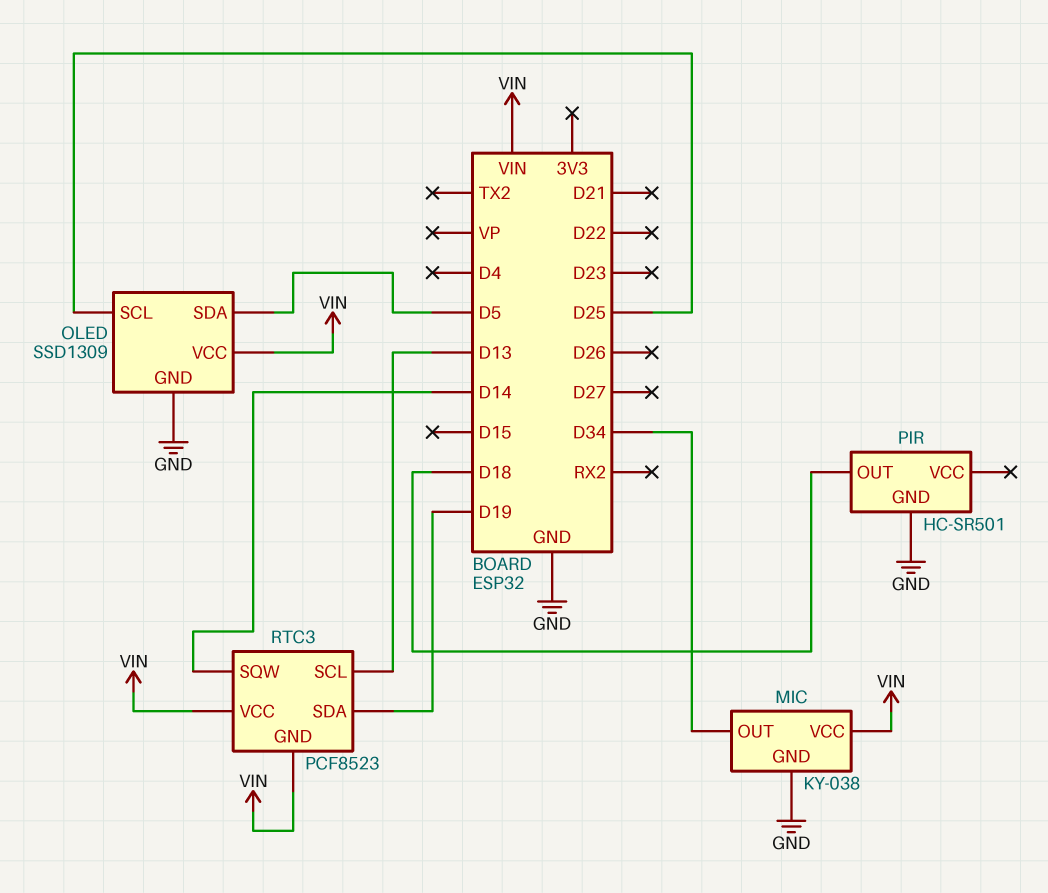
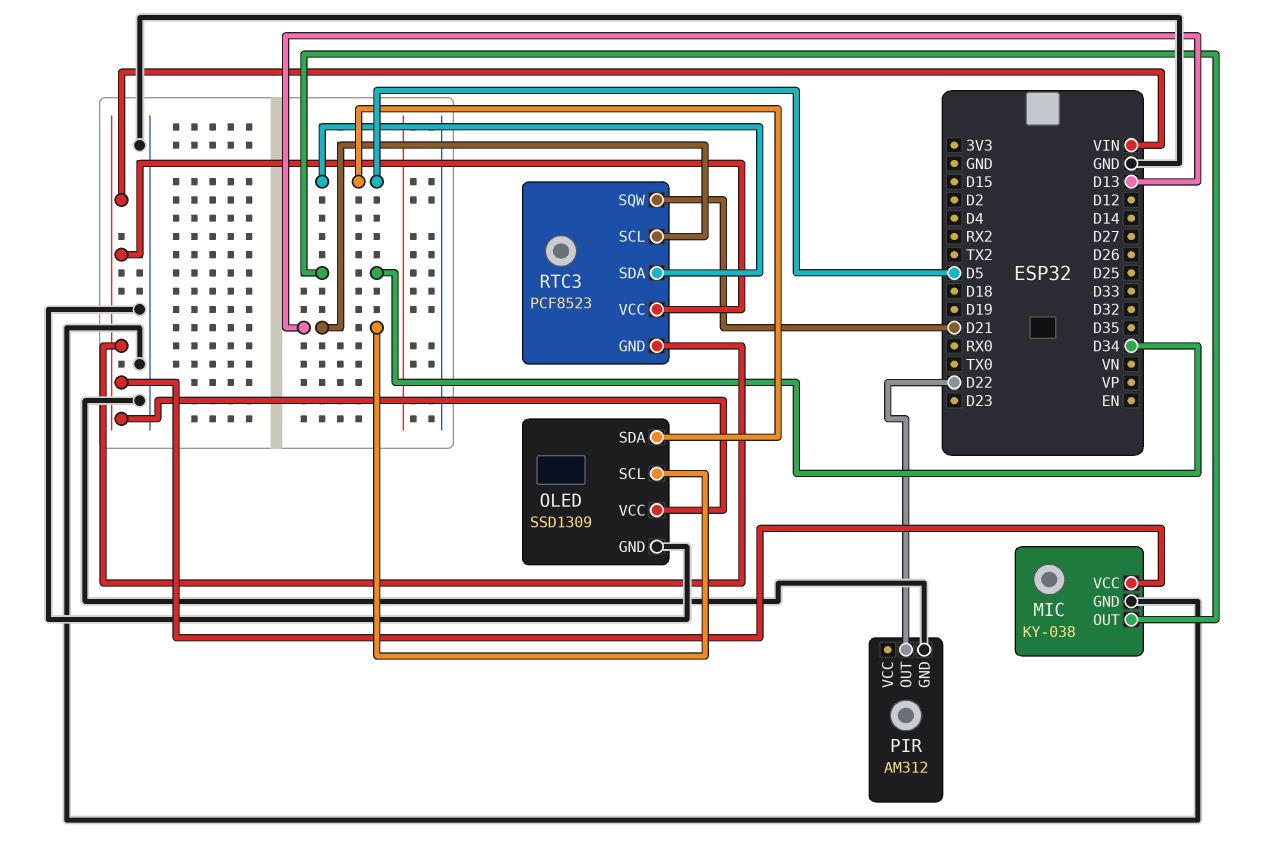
OLED pin SCL: D25 -> D13
PIR: HC-SR501 -> AM312
PIR pin OUT: D18 -> D22
RTC3 pin SDA: D19 -> D5
RTC3 pin SQW: D14 -> D21

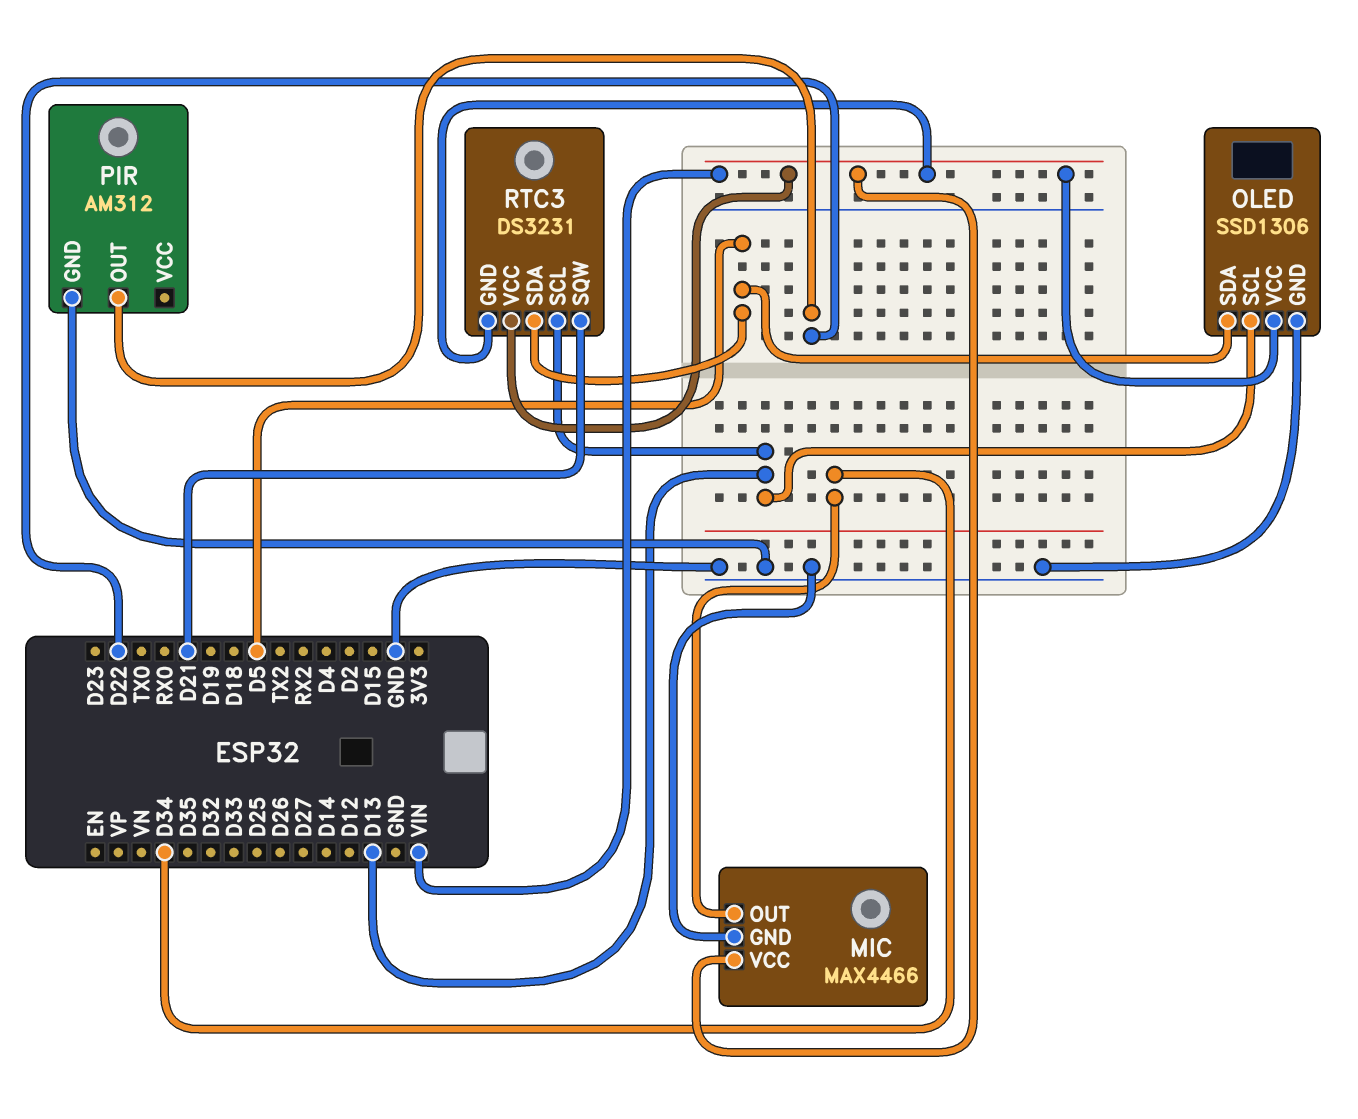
MIC: KY-038 -> MAX4466
OLED: SSD1309 -> SSD1306
RTC3: PCF8523 -> DS3231

